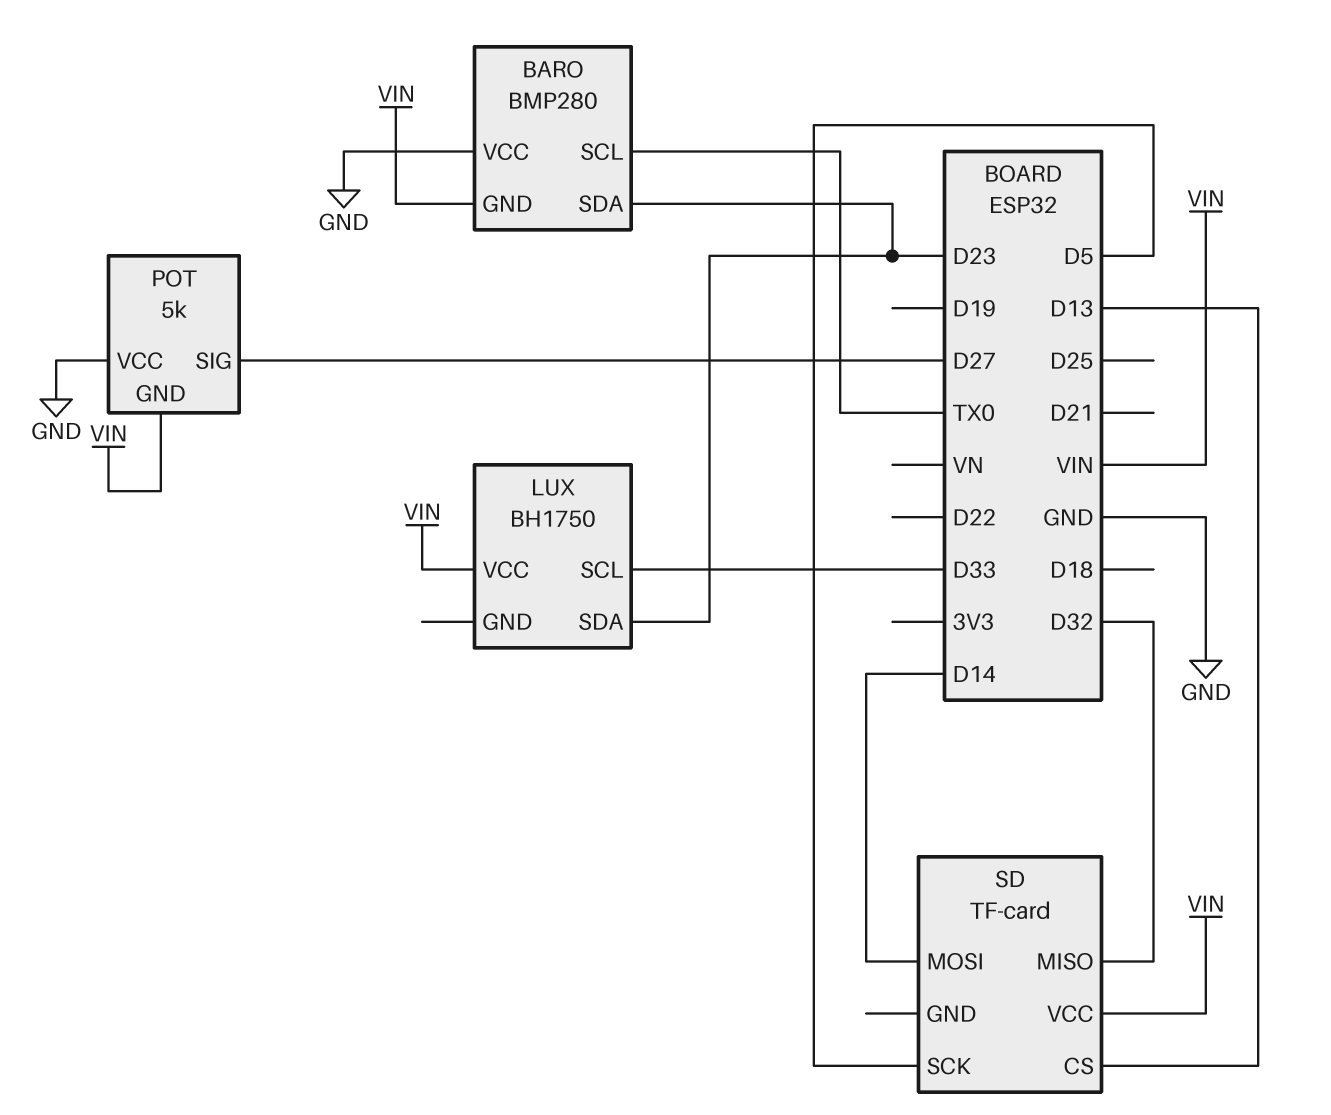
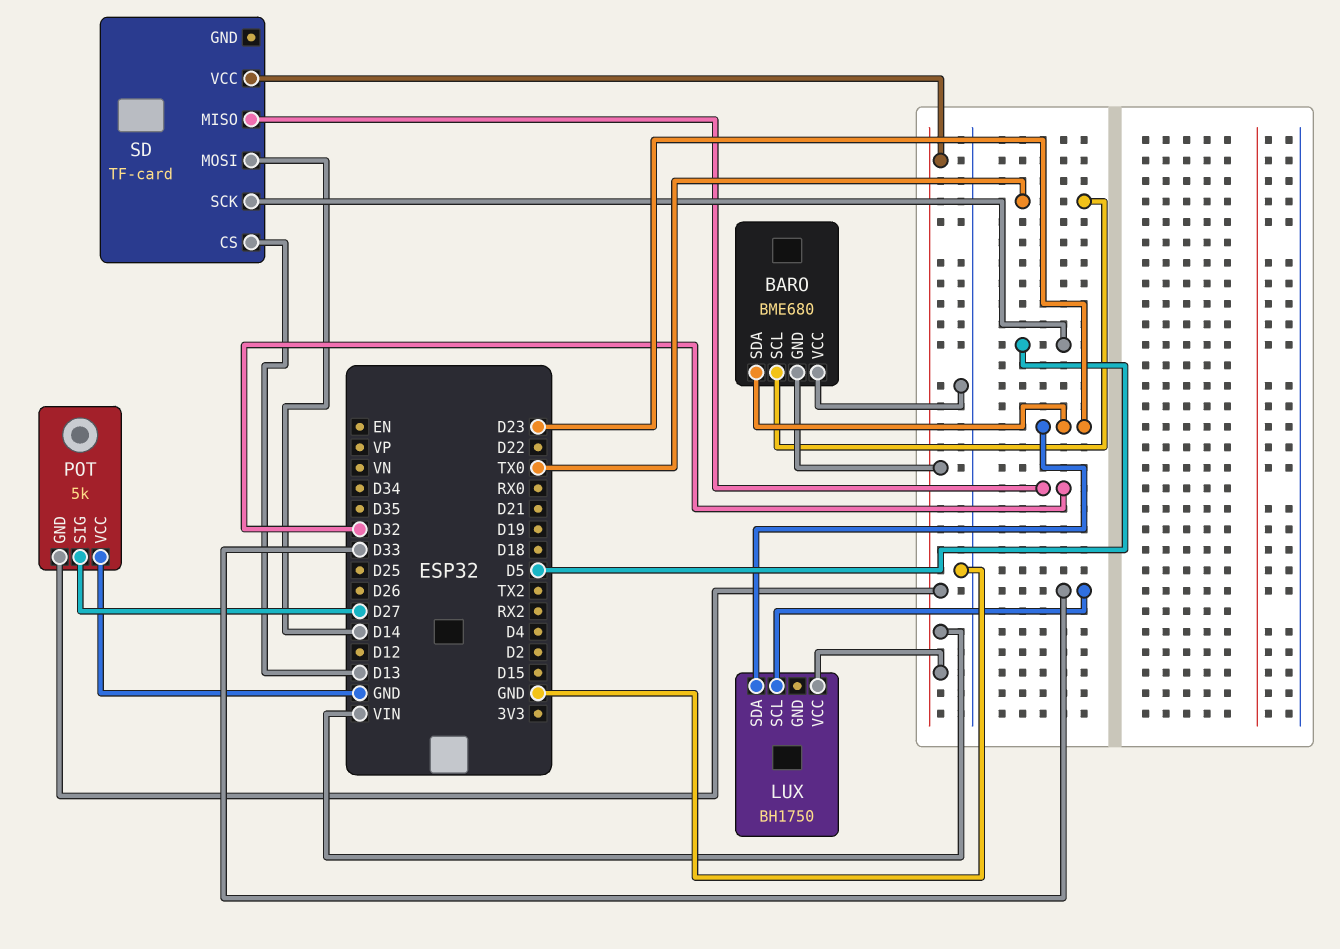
BARO: BMP280 -> BME680

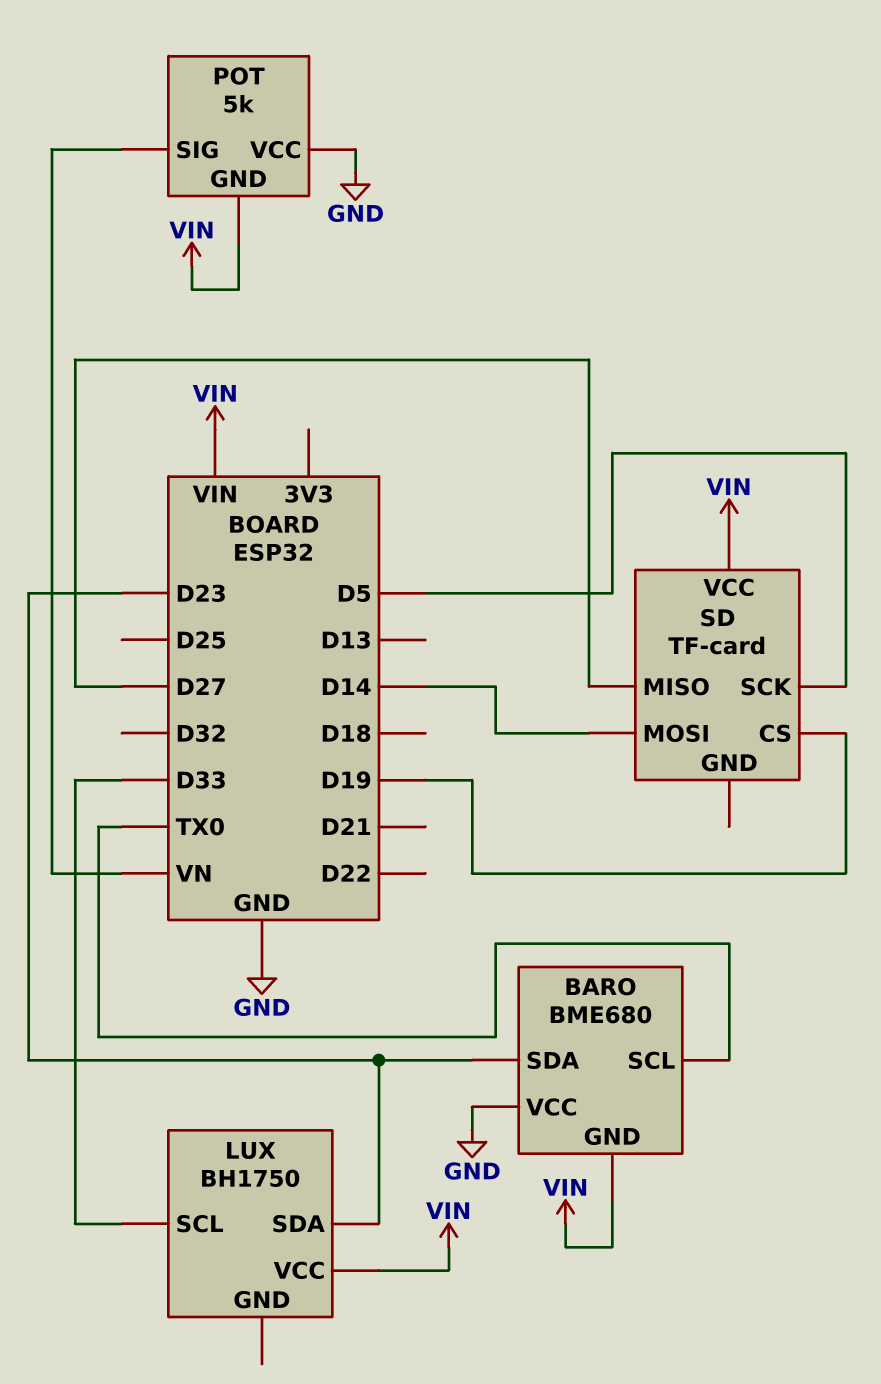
POT pin SIG: D27 -> VN
SD pin CS: D13 -> D19
SD pin MISO: D32 -> D27

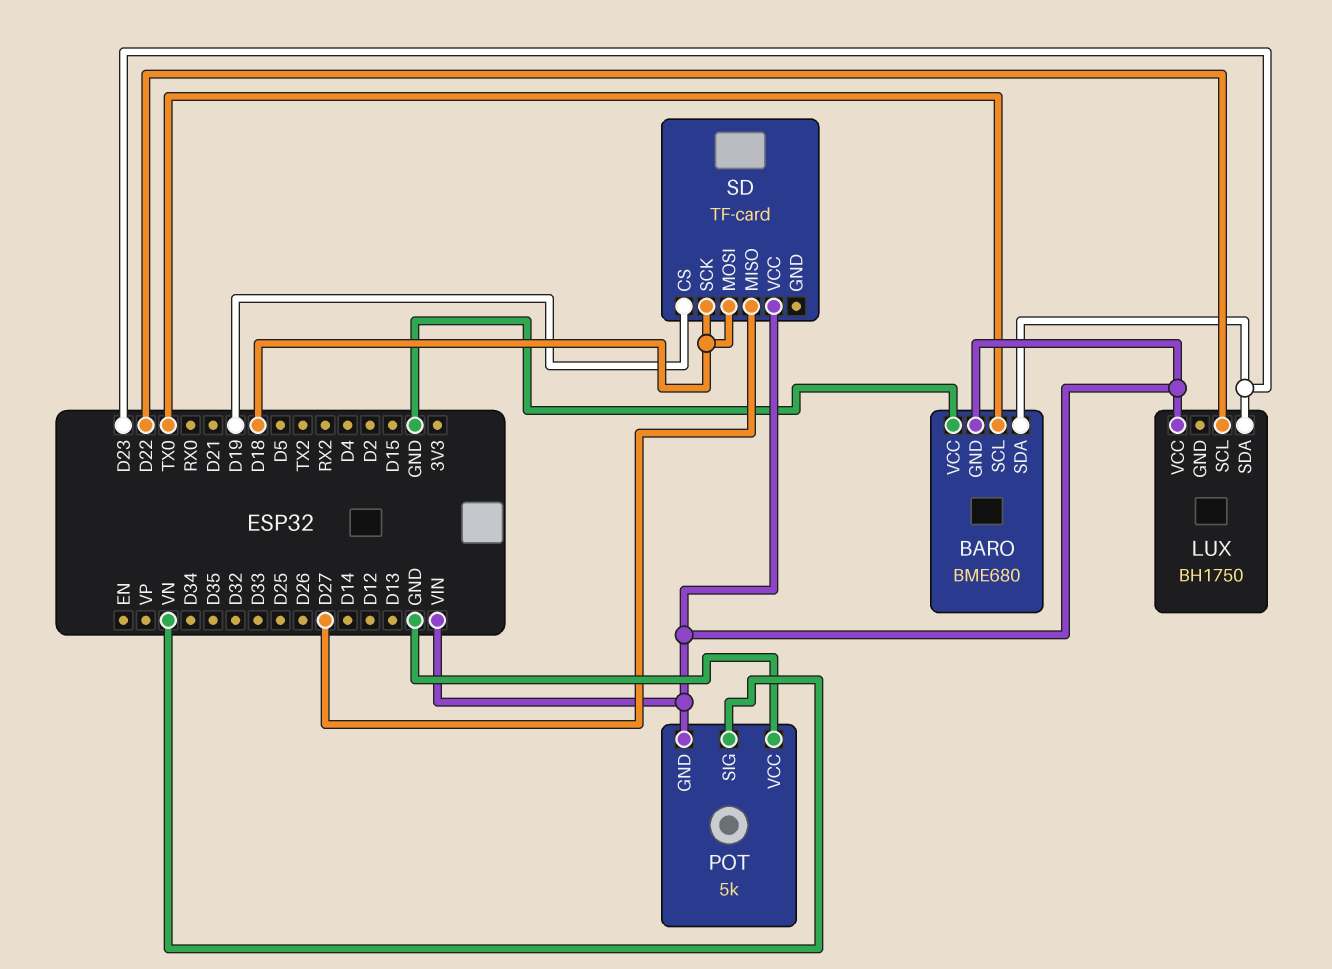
LUX pin SCL: D33 -> D22
SD pin MOSI: D14 -> D18
SD pin SCK: D5 -> D18

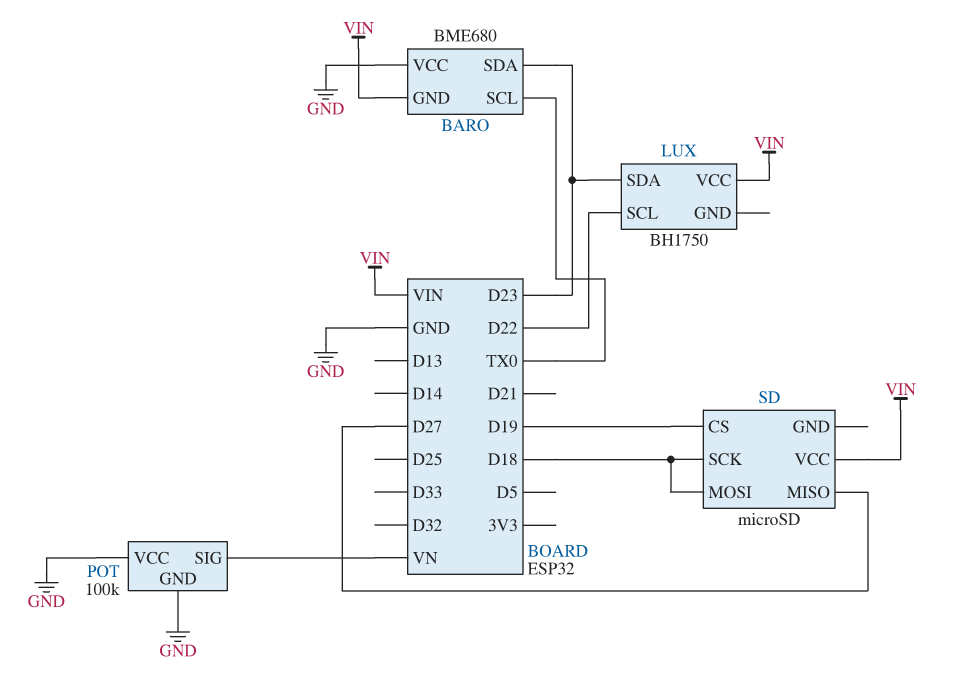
POT: 5k -> 100k
POT pin GND: VIN -> GND
SD: TF-card -> microSD

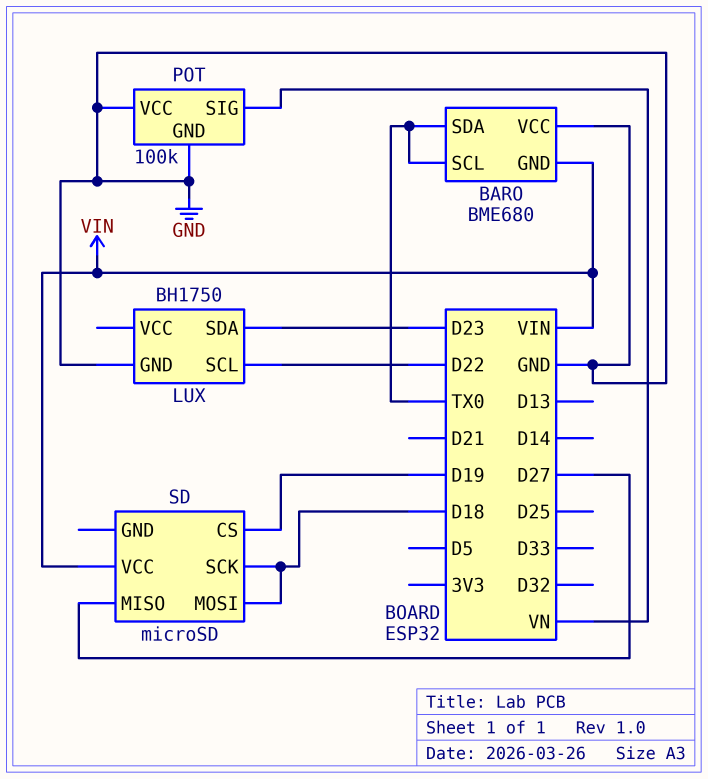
BARO pin SDA: D23 -> TX0
LUX pin GND: none -> GND
LUX pin VCC: VIN -> none

